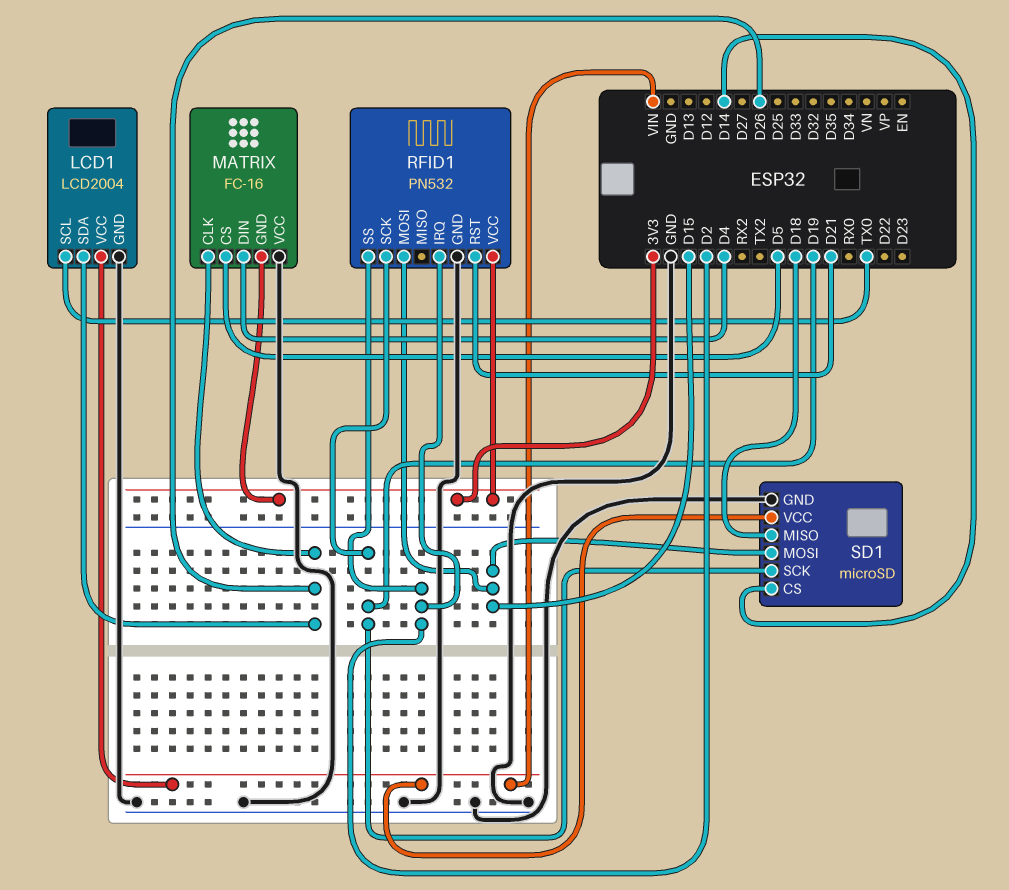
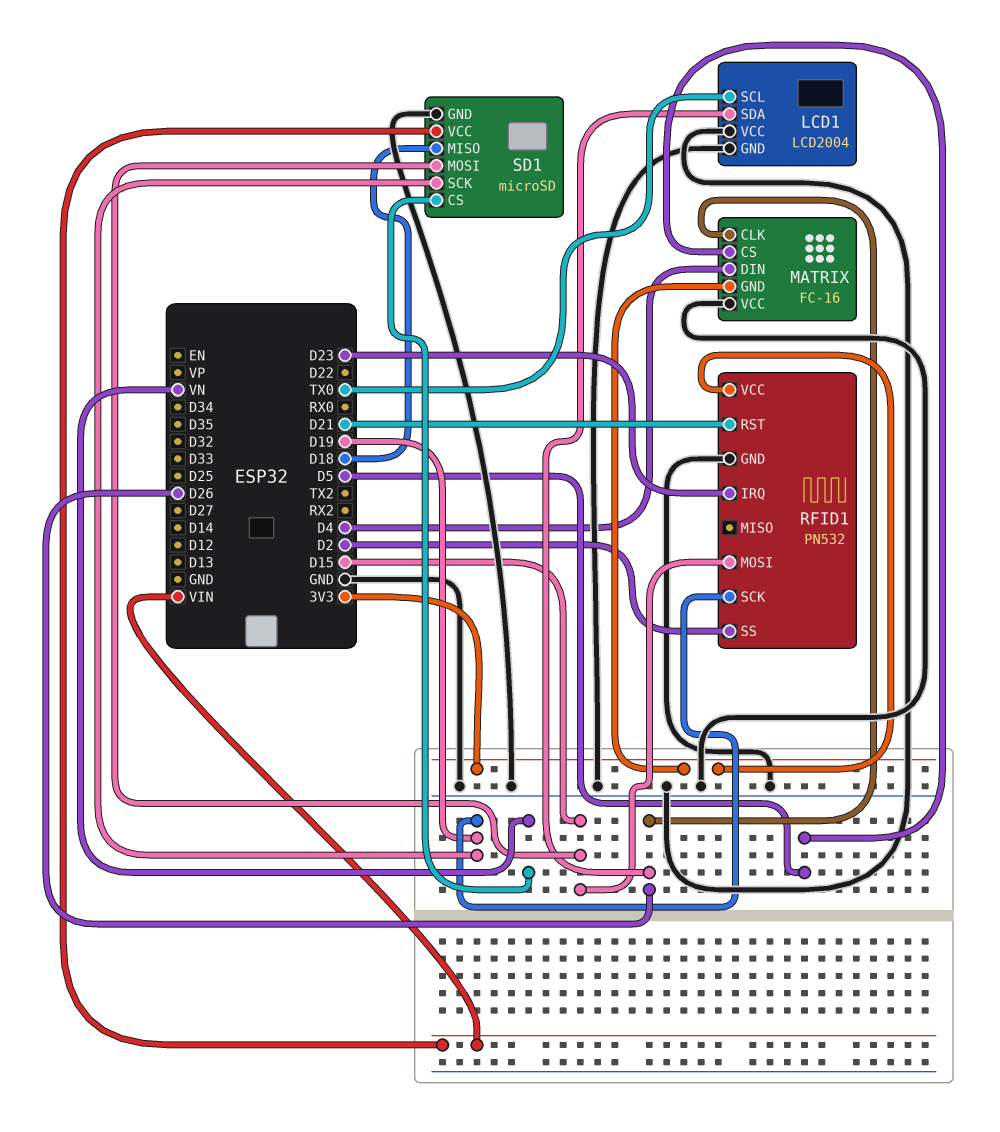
LCD1 pin VCC: VIN -> GND
RFID1 pin IRQ: D2 -> D23
SD1 pin CS: D14 -> VN

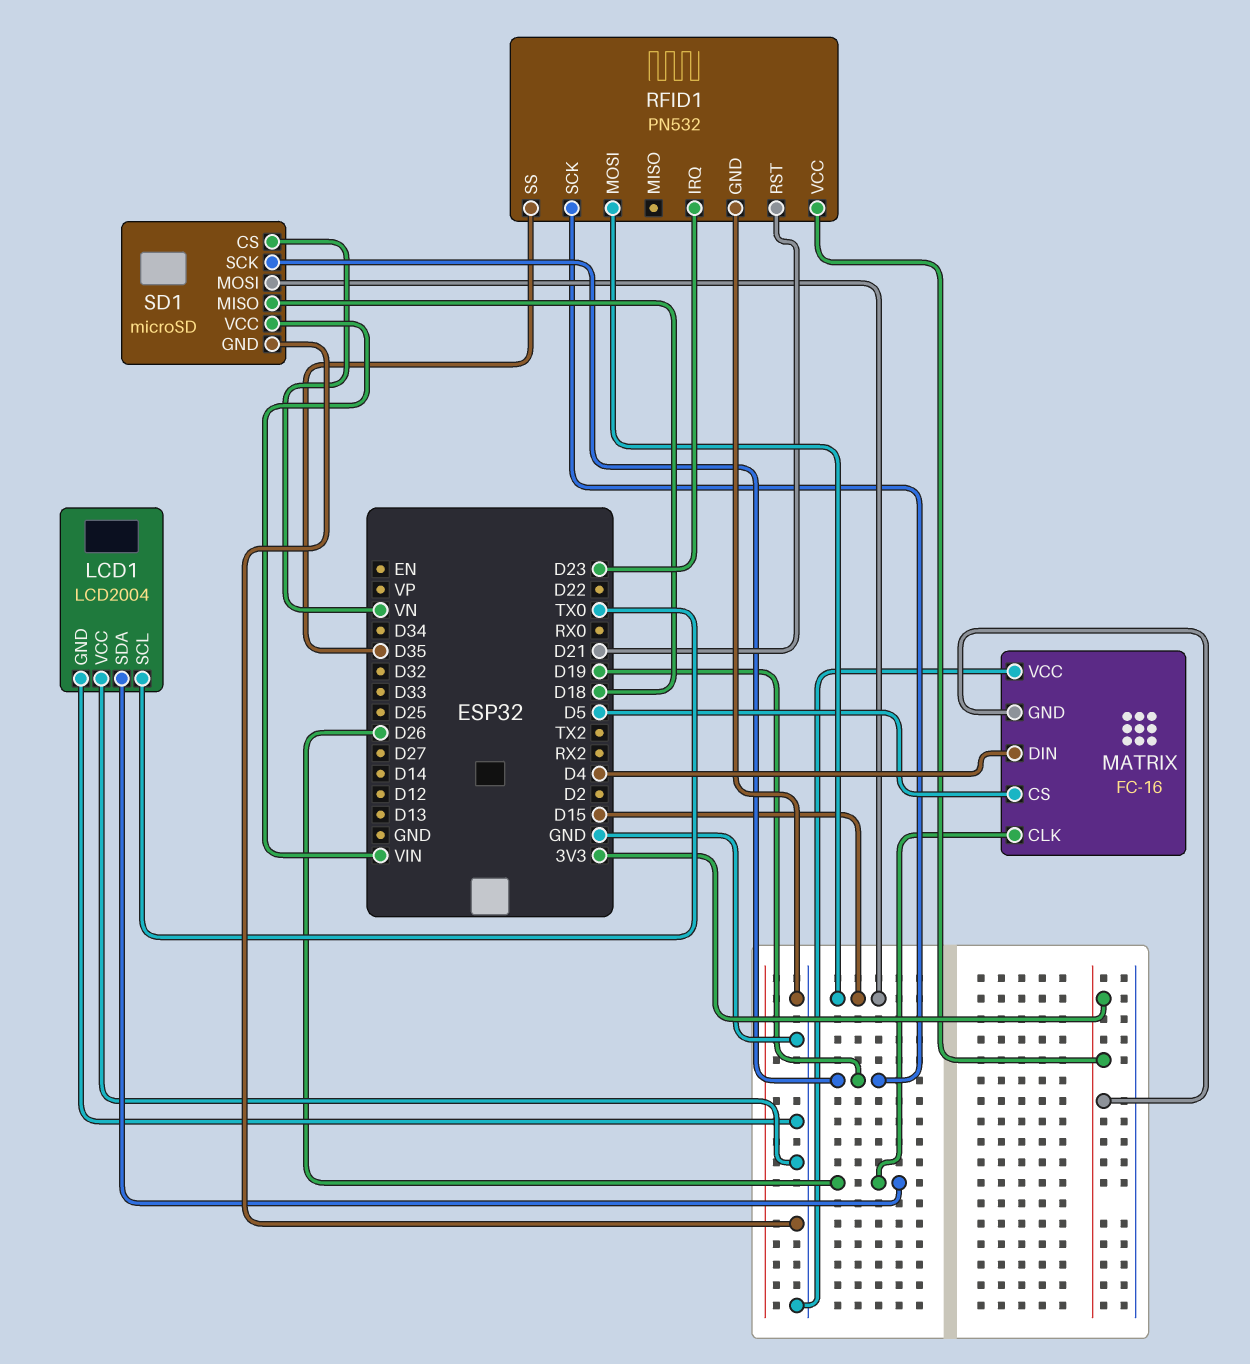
RFID1 pin SS: D2 -> D35

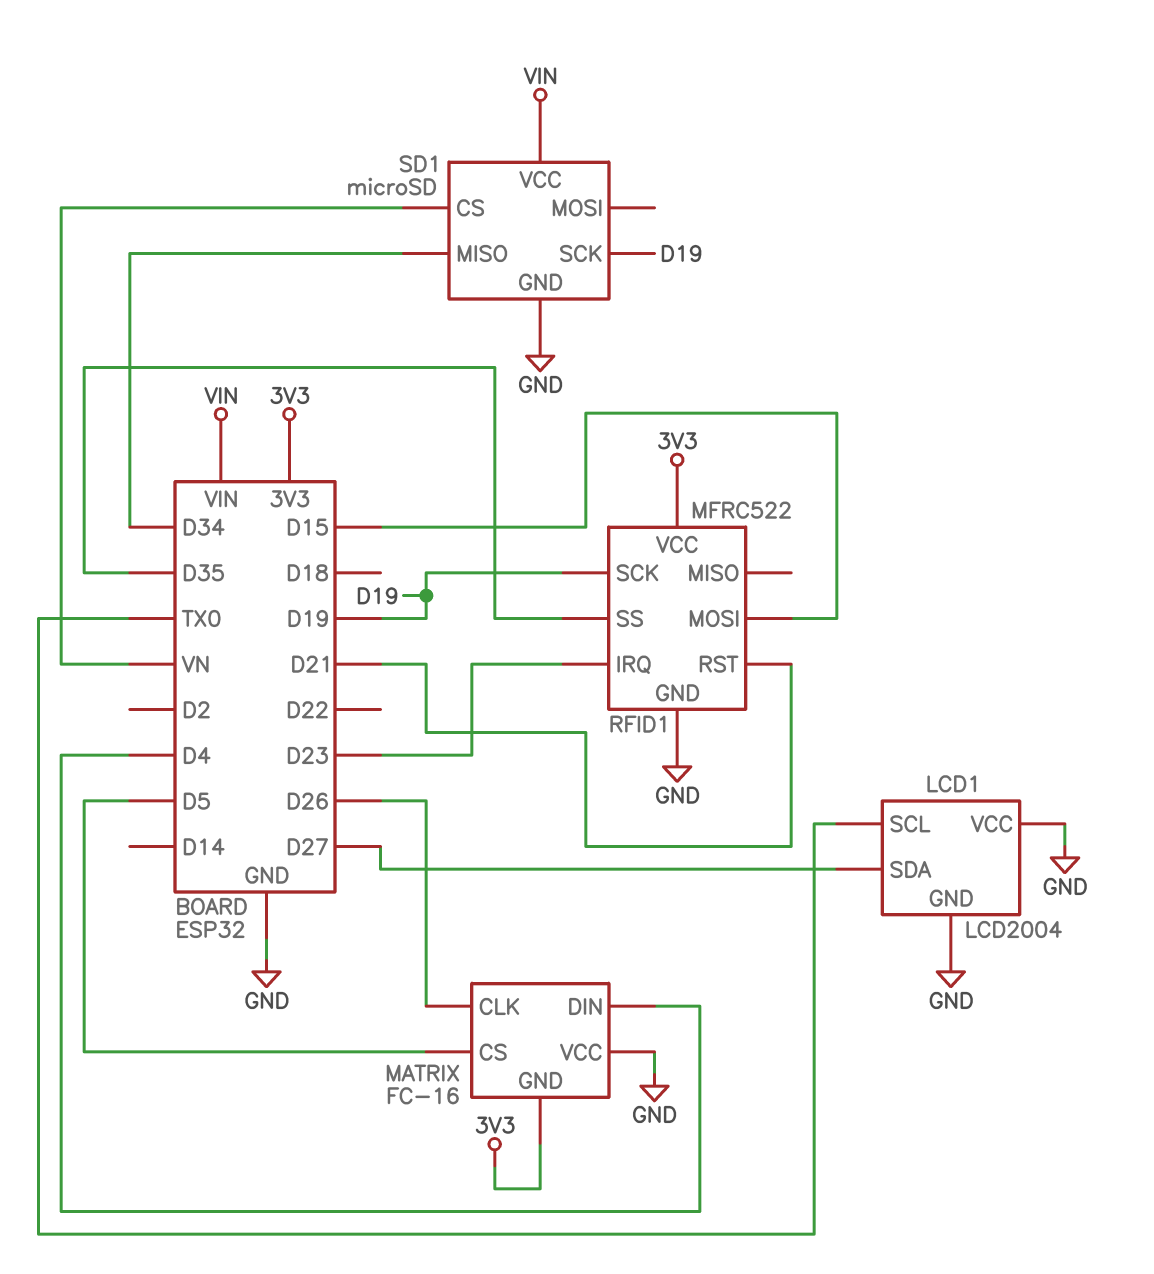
LCD1 pin SDA: D26 -> D27
RFID1: PN532 -> MFRC522
SD1 pin MISO: D18 -> D34
SD1 pin MOSI: D15 -> none

